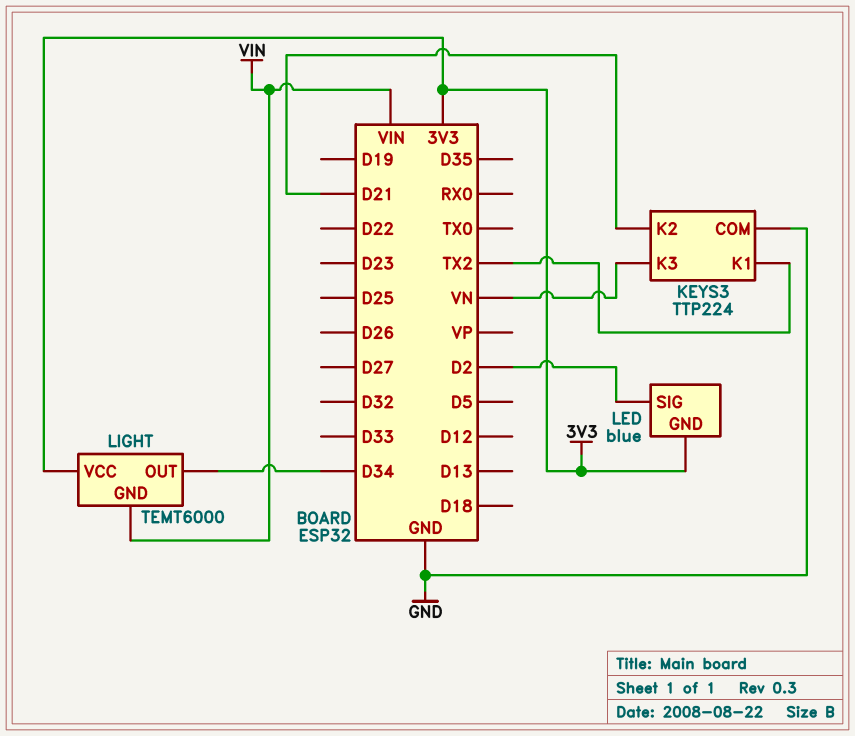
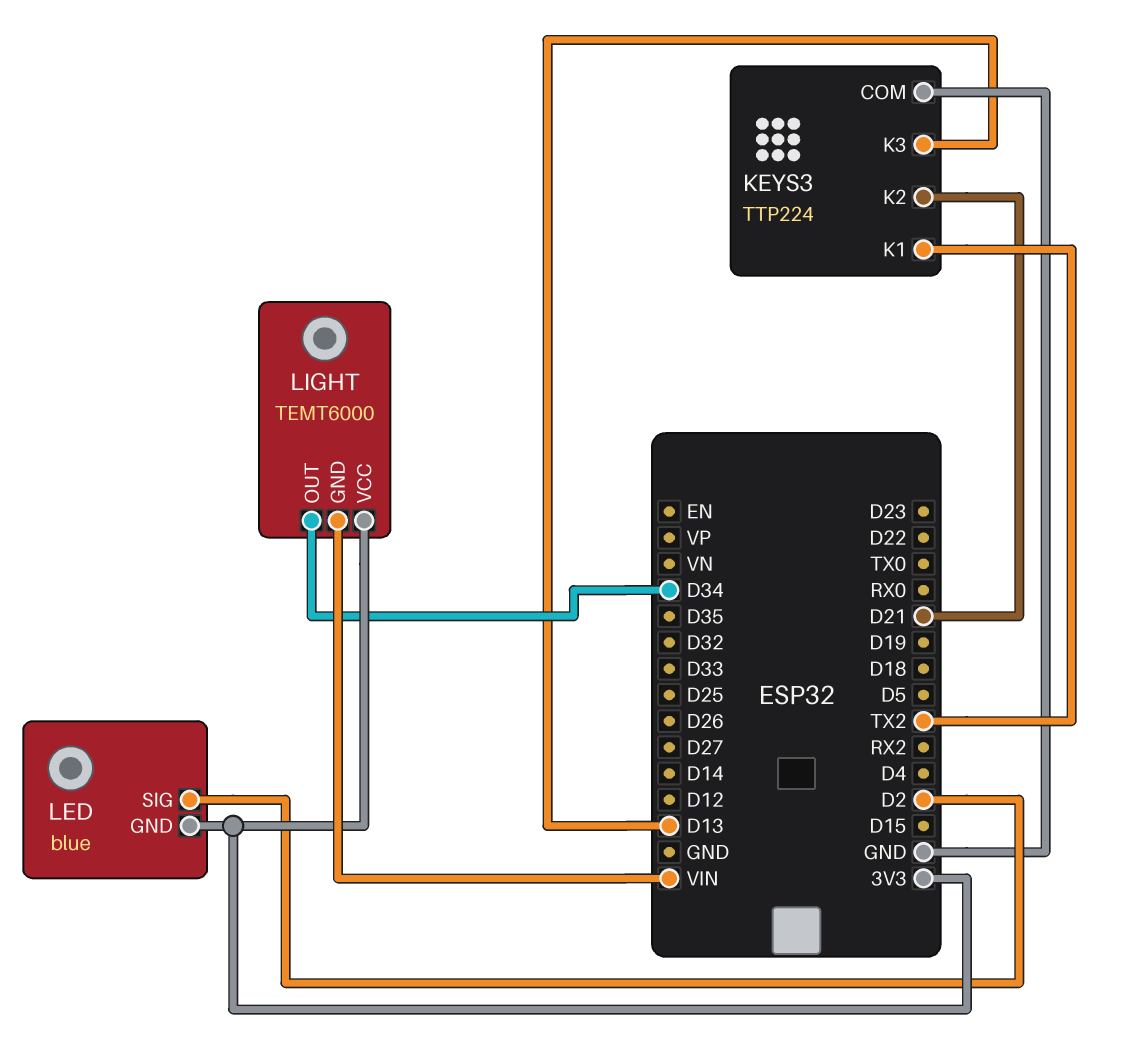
KEYS3 pin K3: VN -> D13

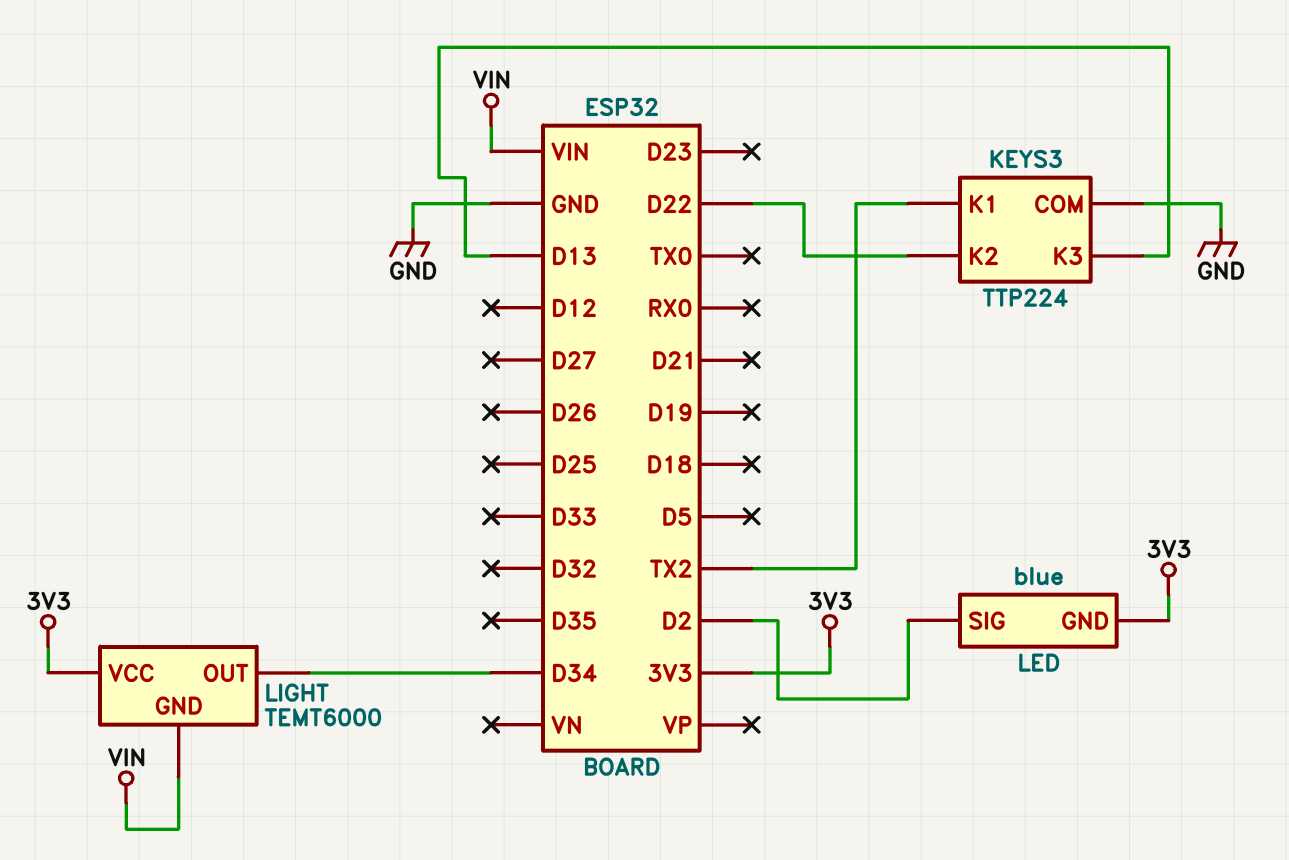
KEYS3 pin K2: D21 -> D22

